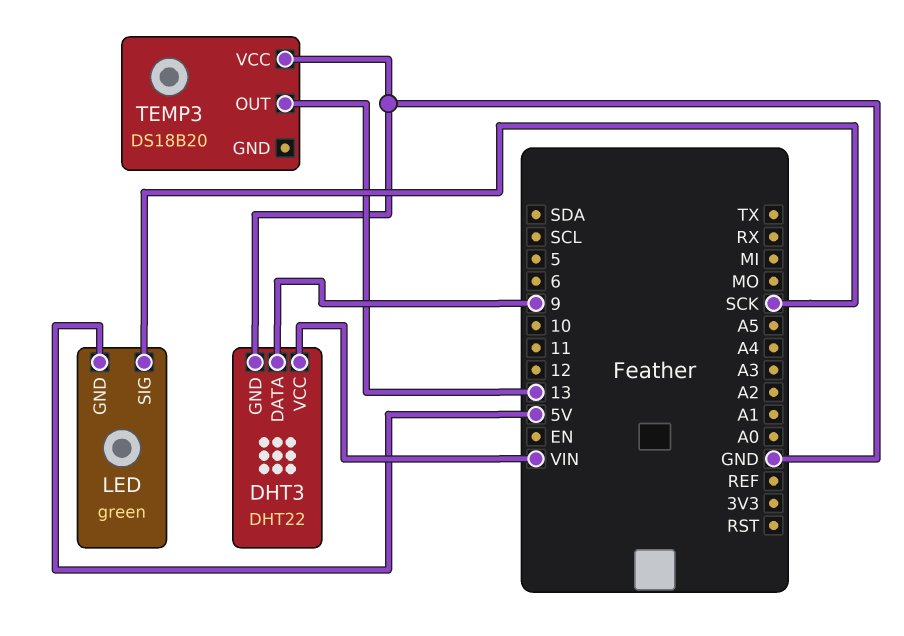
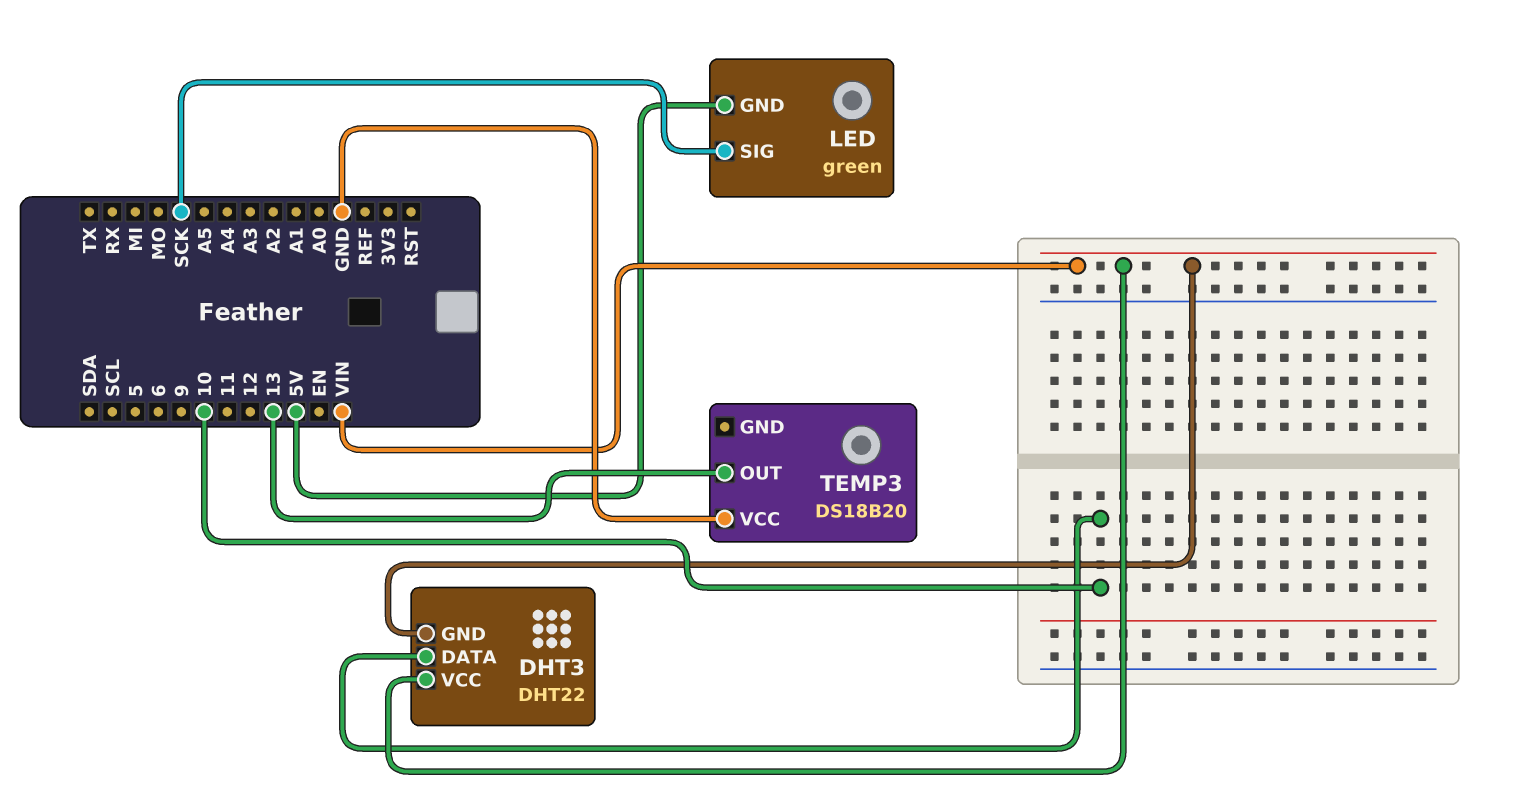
DHT3 pin DATA: 9 -> 10
DHT3 pin GND: GND -> VIN

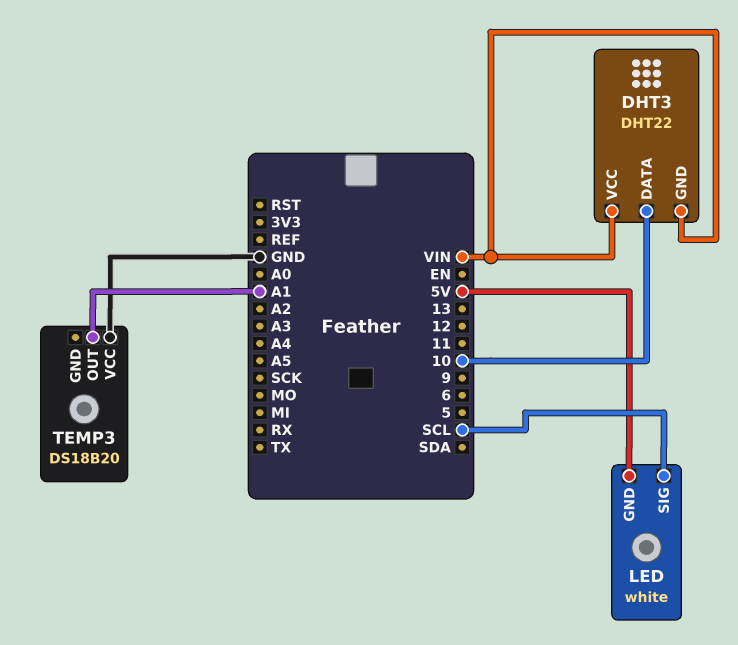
LED: green -> white
LED pin SIG: SCK -> SCL
TEMP3 pin OUT: 13 -> A1

